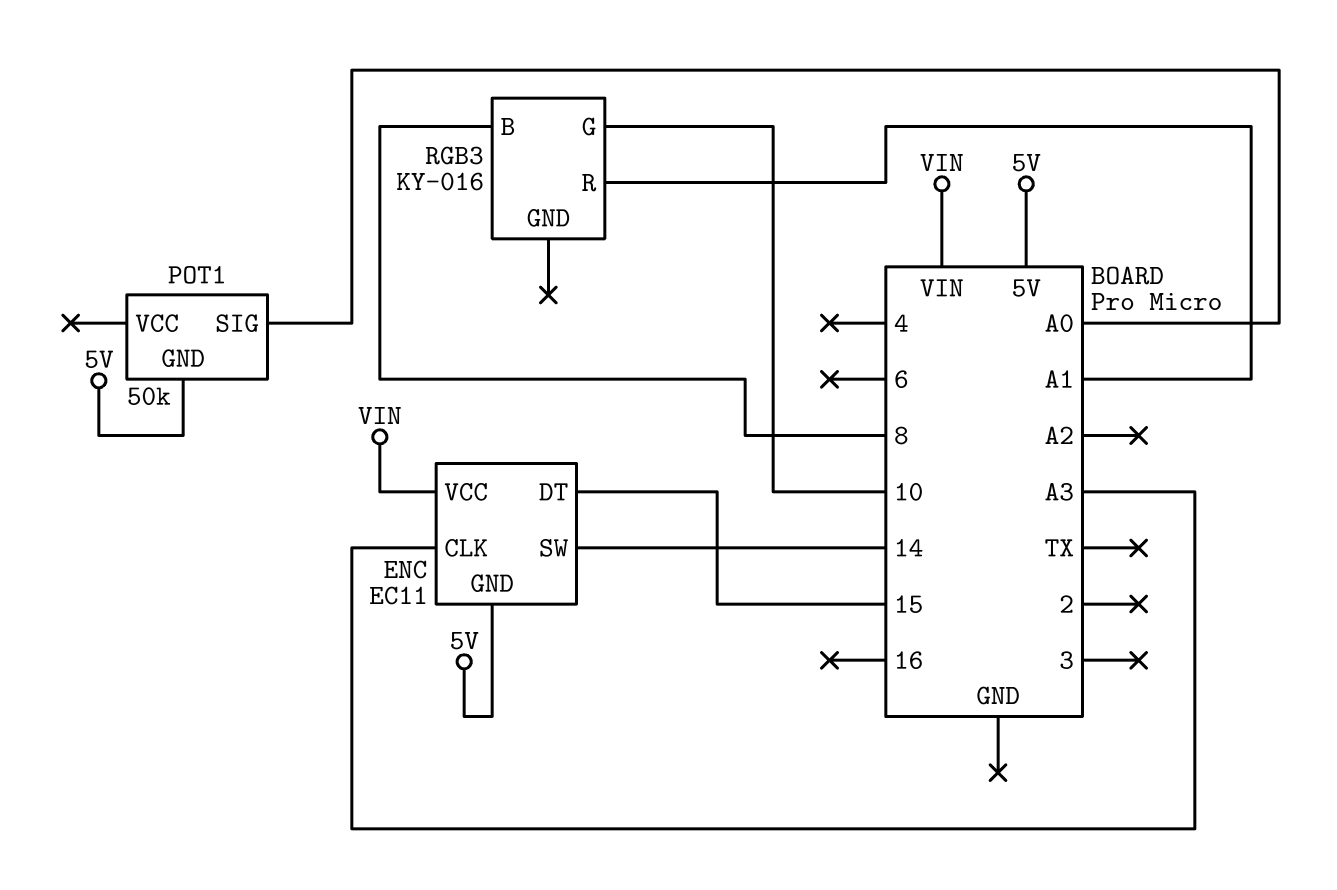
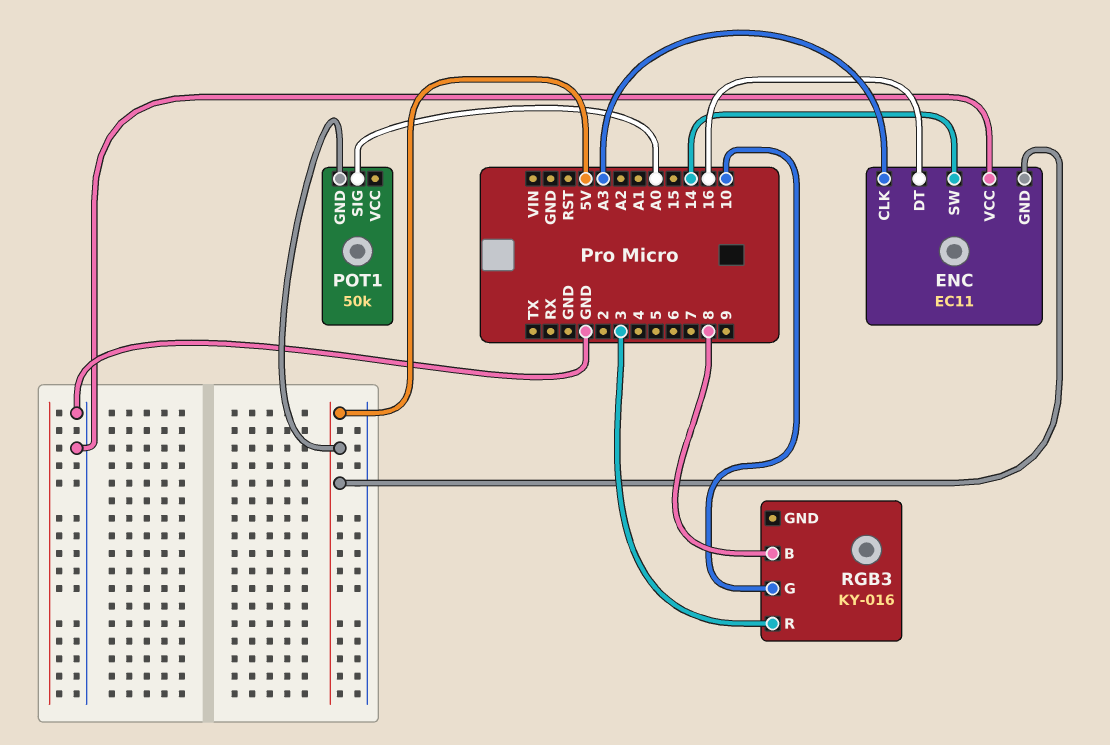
ENC pin DT: 15 -> 16
ENC pin VCC: VIN -> GND
RGB3 pin R: A1 -> 3

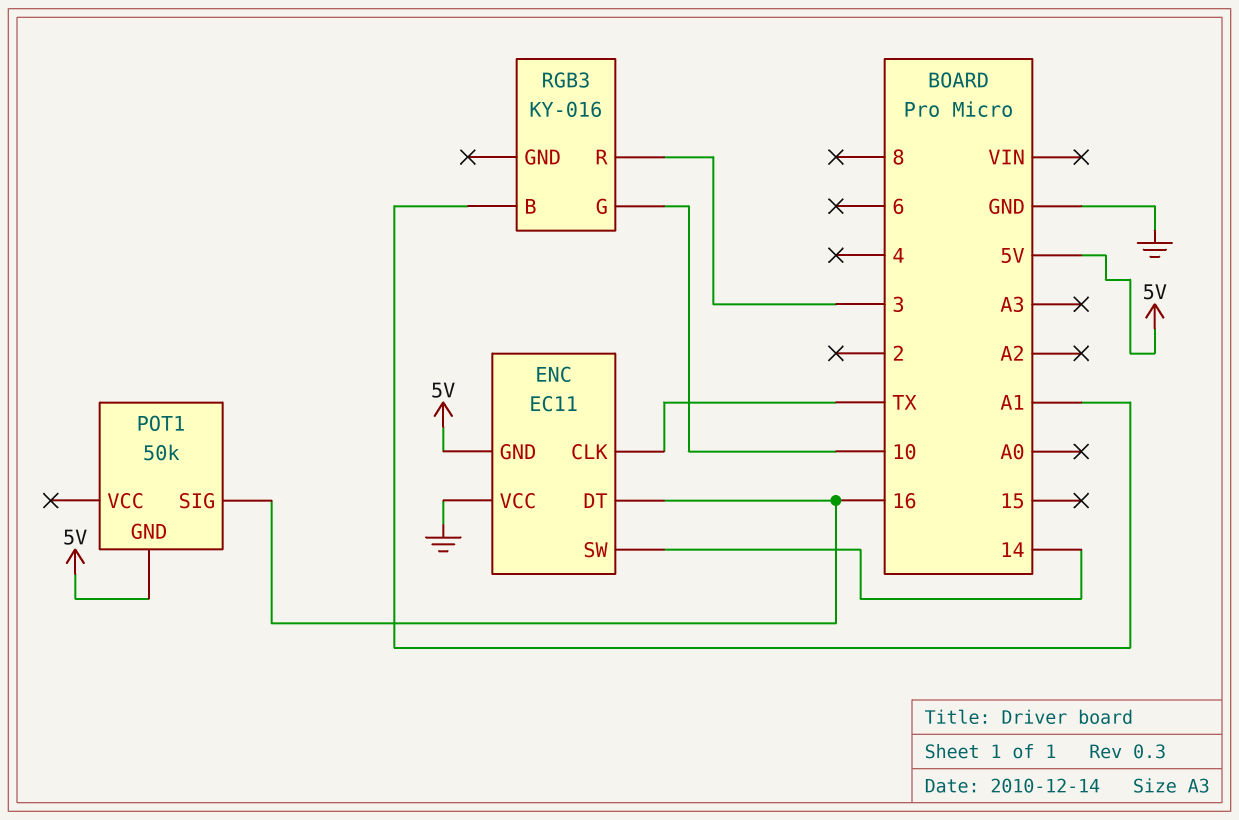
ENC pin CLK: A3 -> TX
POT1 pin SIG: A0 -> 16
RGB3 pin B: 8 -> A1

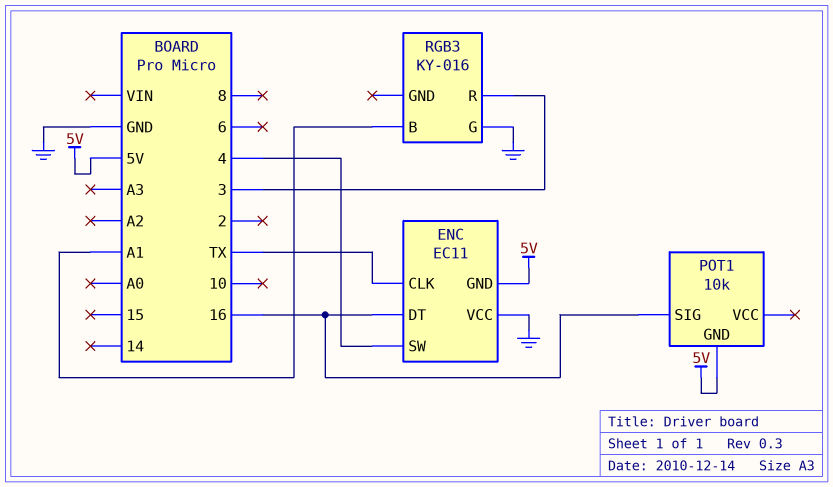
ENC pin SW: 14 -> 4
POT1: 50k -> 10k
RGB3 pin G: 10 -> GND

